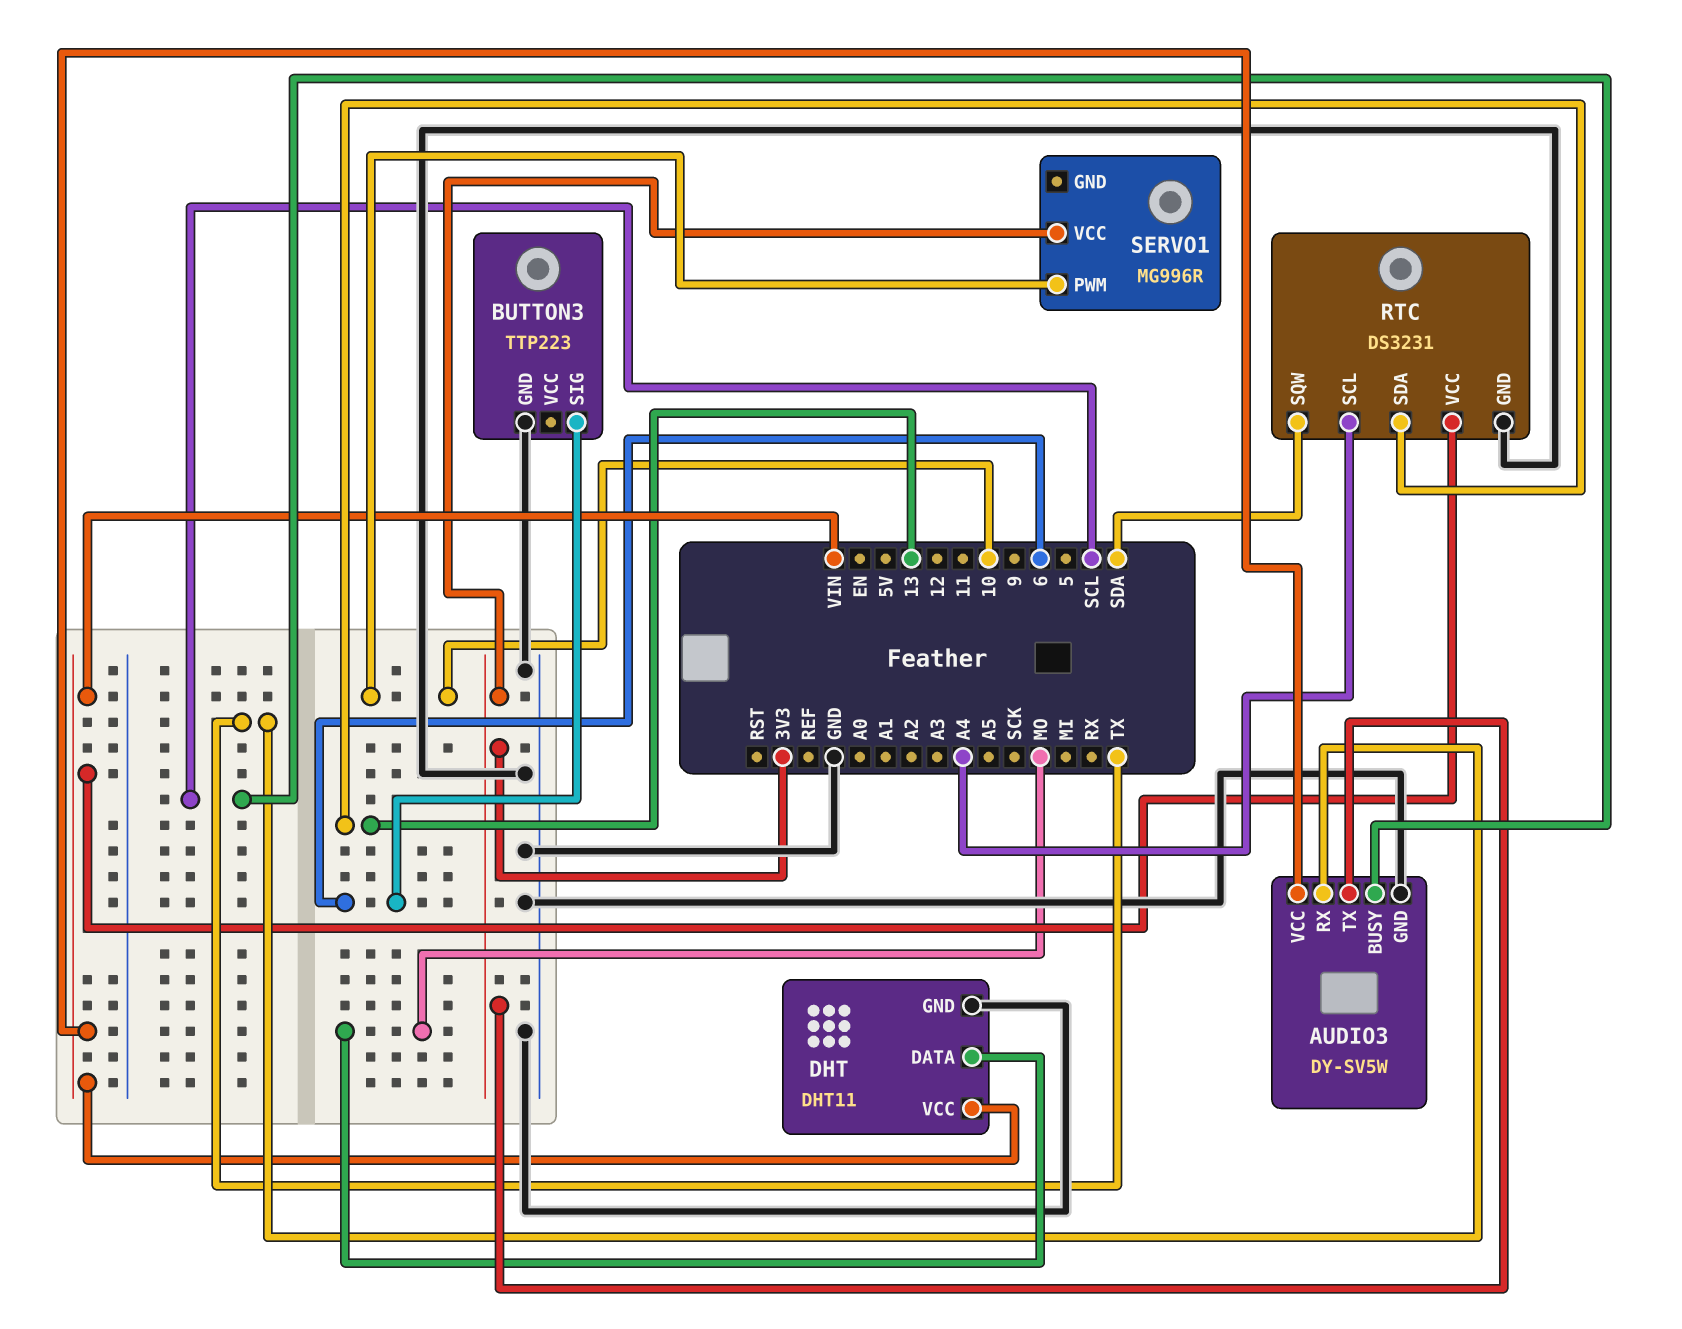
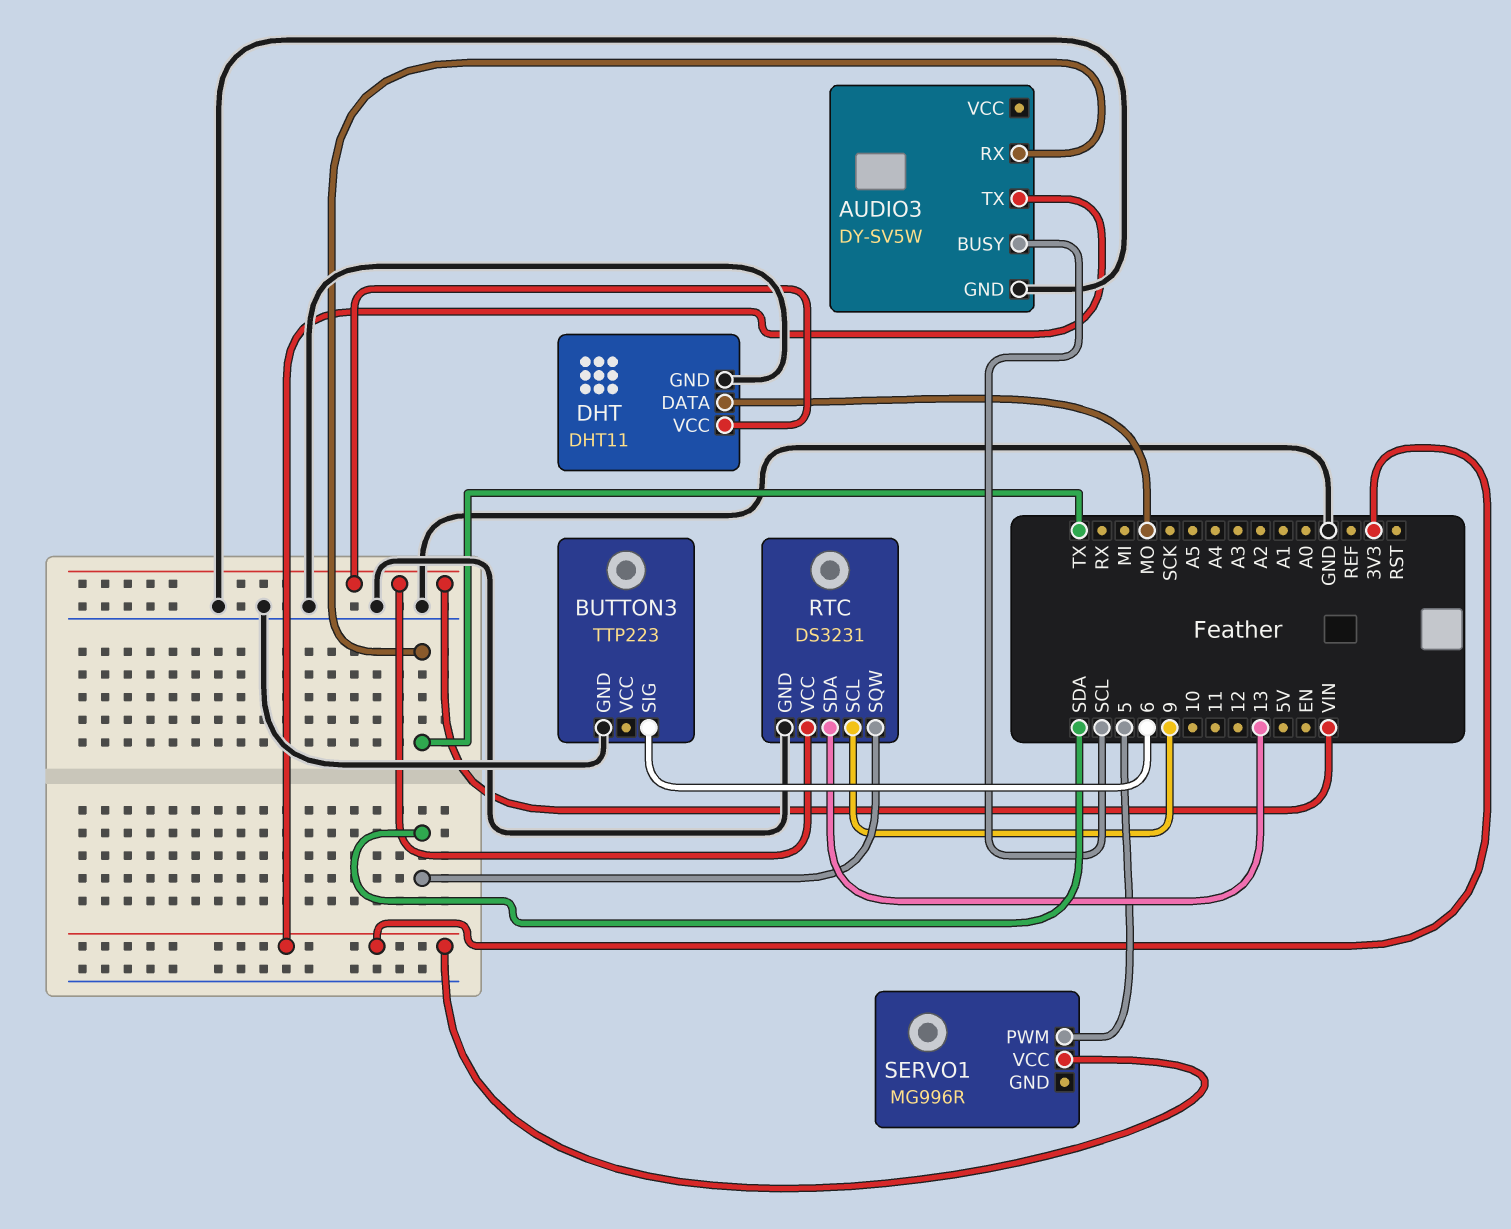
AUDIO3 pin VCC: VIN -> none
RTC pin SCL: A4 -> 9
SERVO1 pin PWM: 10 -> 5

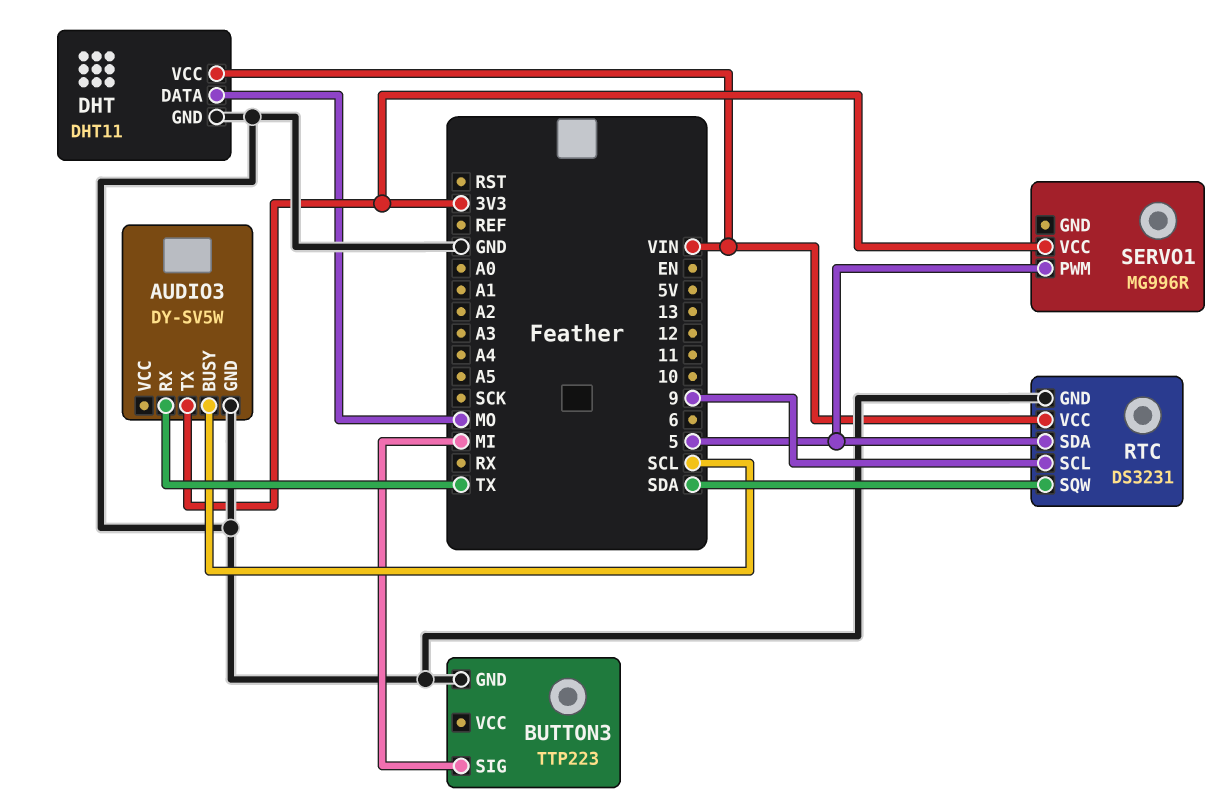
BUTTON3 pin SIG: 6 -> MI
RTC pin SDA: 13 -> 5

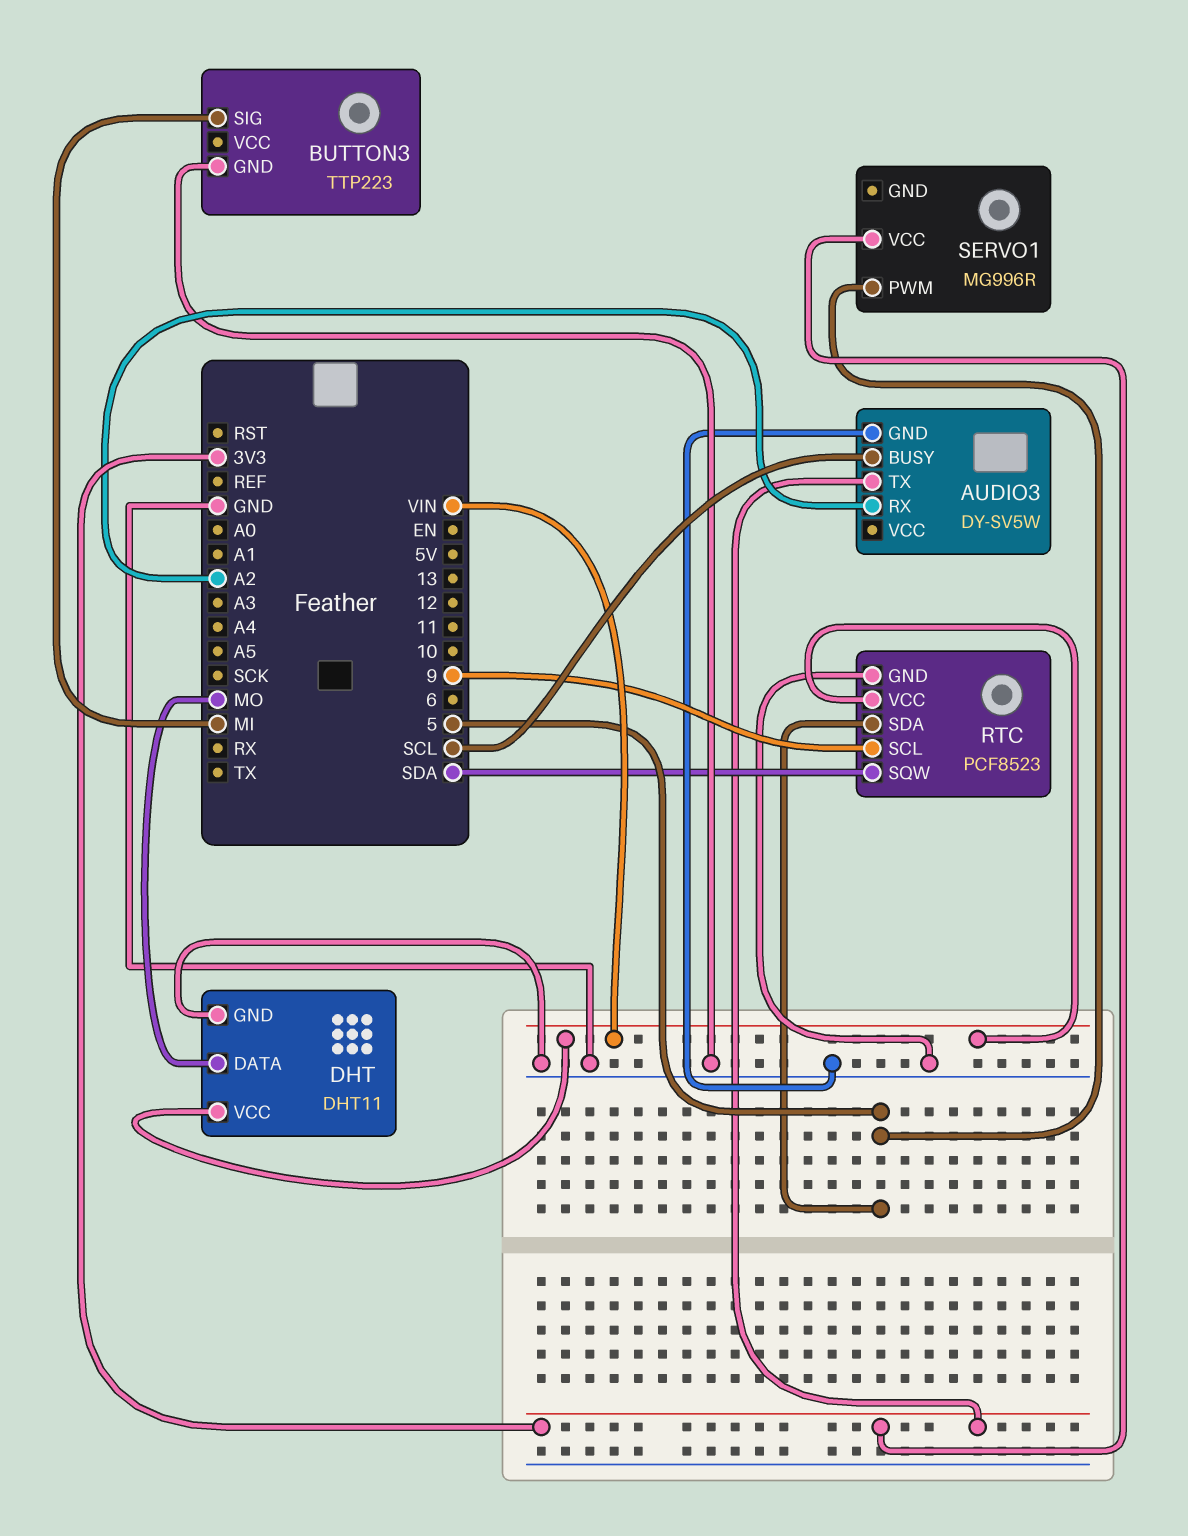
AUDIO3 pin RX: TX -> A2
RTC: DS3231 -> PCF8523

